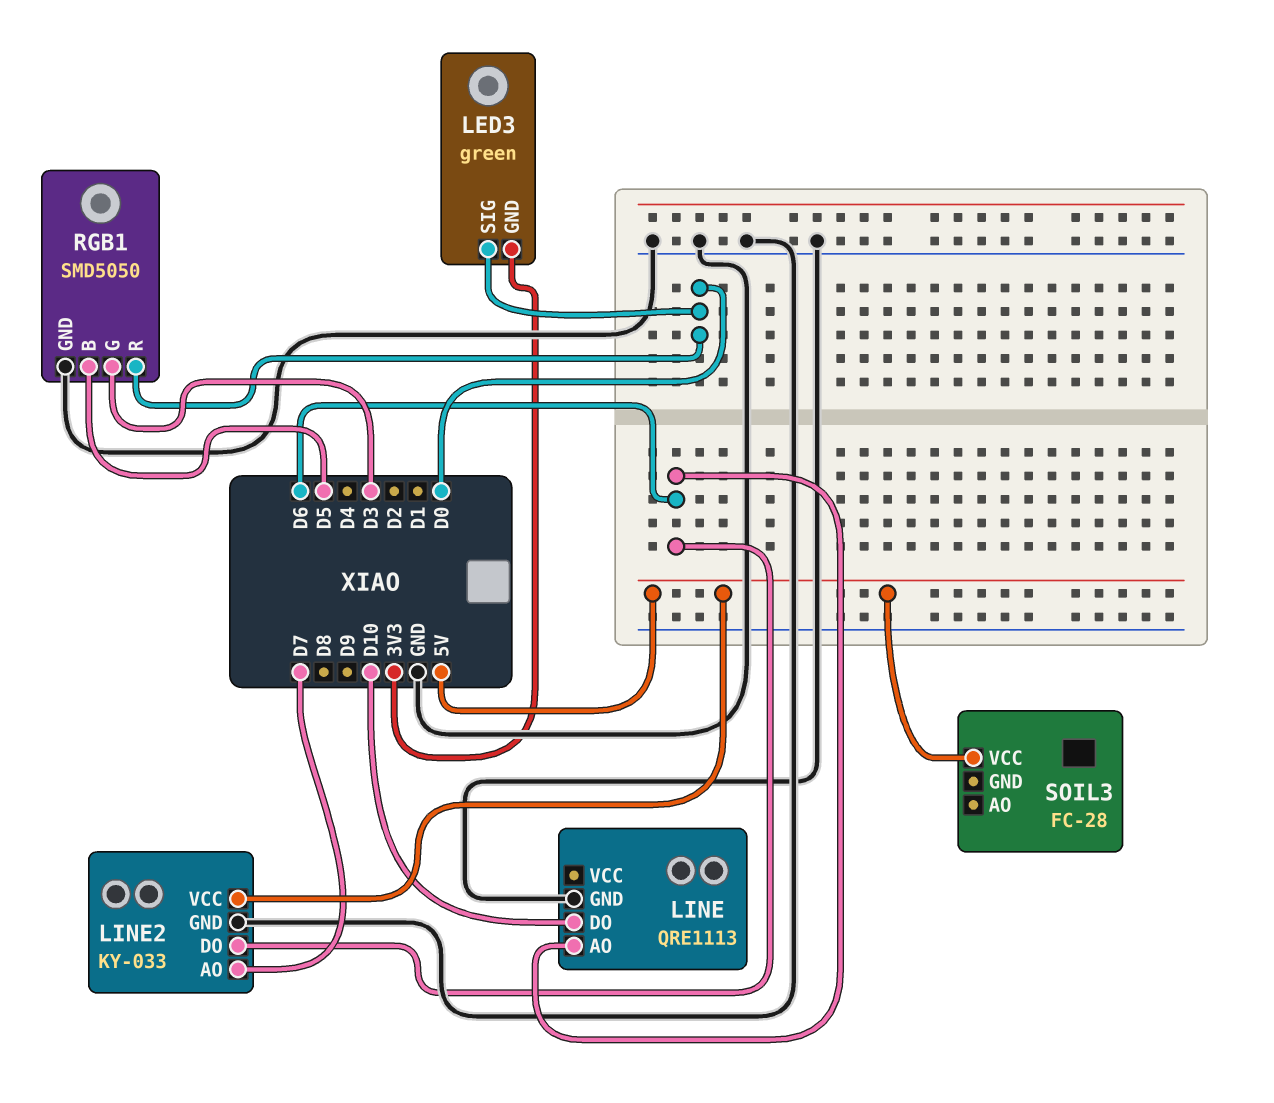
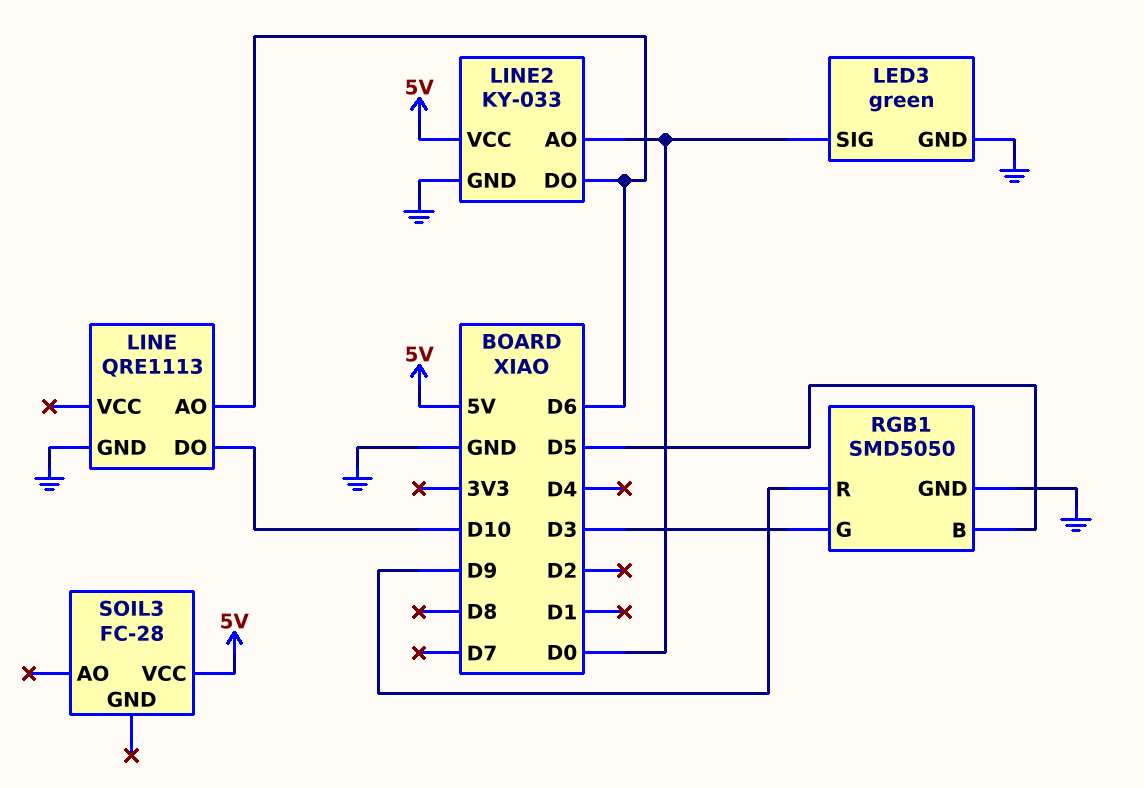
LED3 pin GND: 3V3 -> GND
LINE2 pin AO: D7 -> D0
RGB1 pin R: D0 -> D9

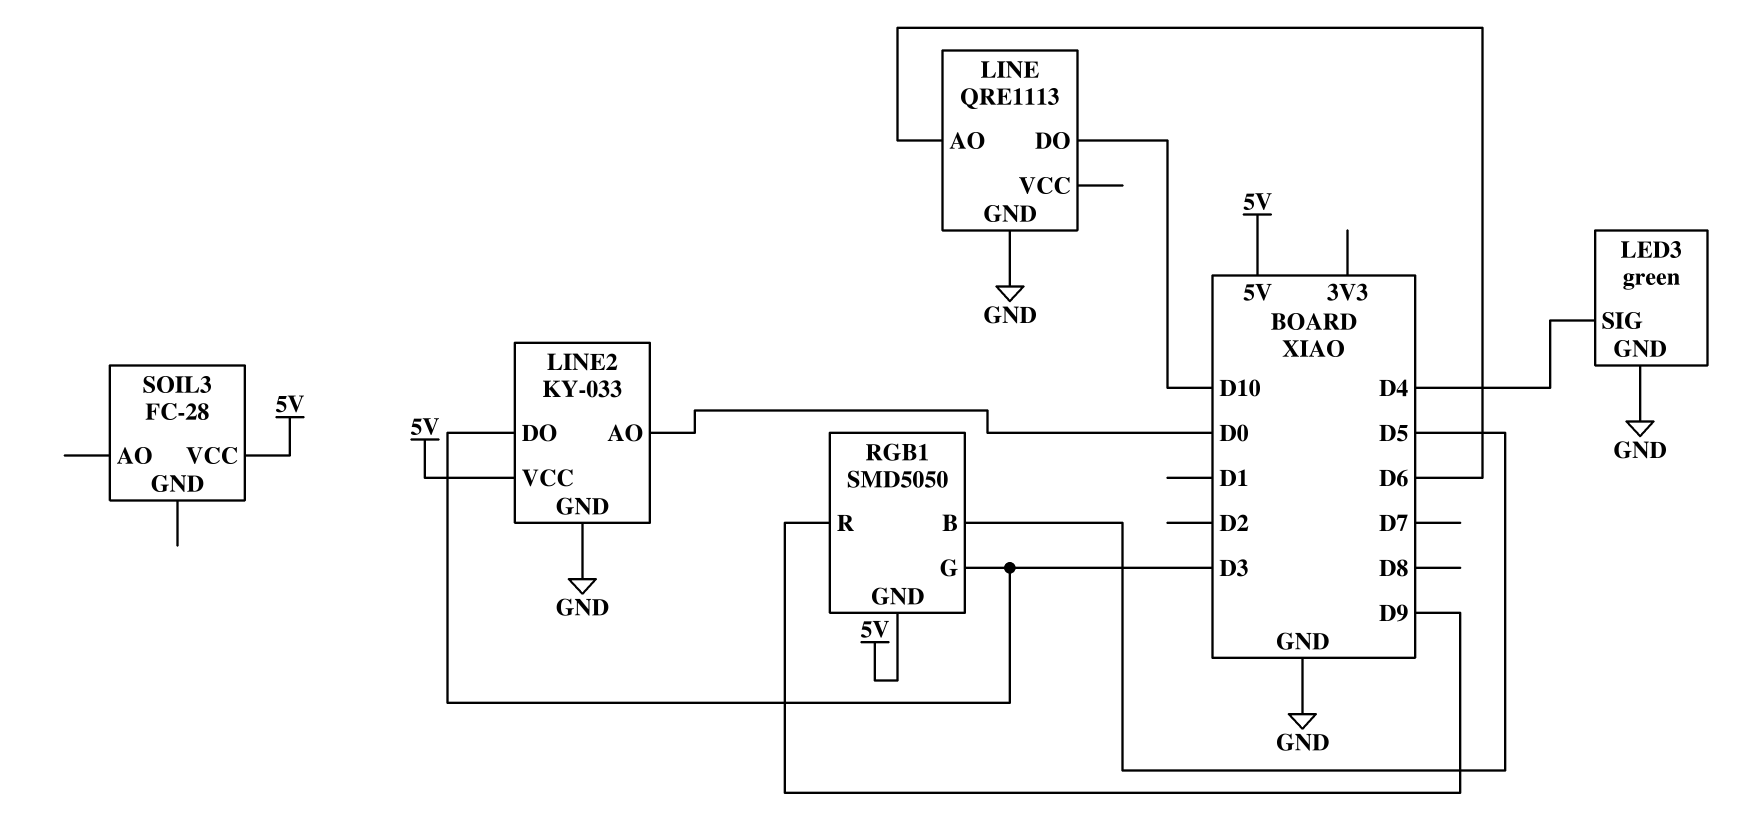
LED3 pin SIG: D0 -> D4
LINE2 pin DO: D6 -> D3
RGB1 pin GND: GND -> 5V

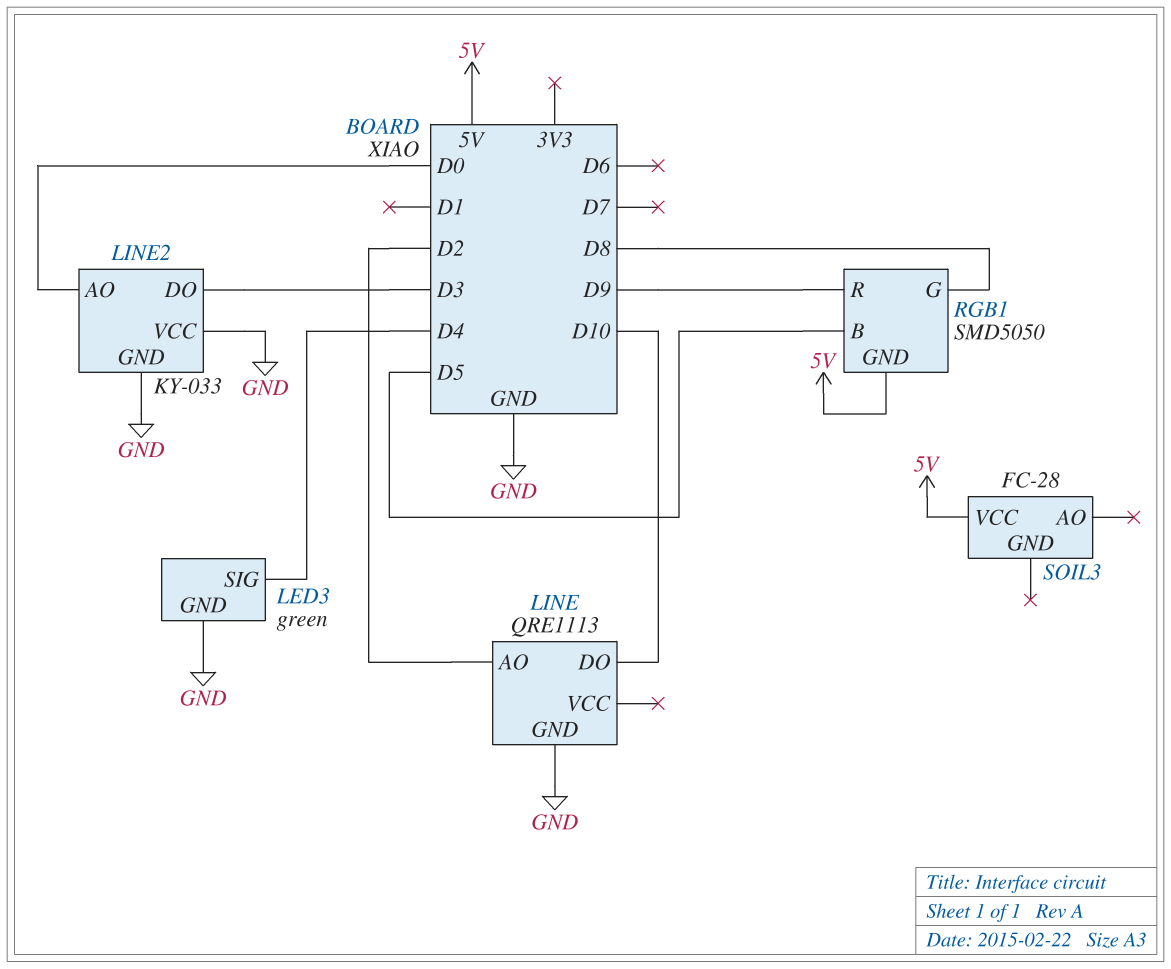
LINE pin AO: D6 -> D2
LINE2 pin VCC: 5V -> GND
RGB1 pin G: D3 -> D8

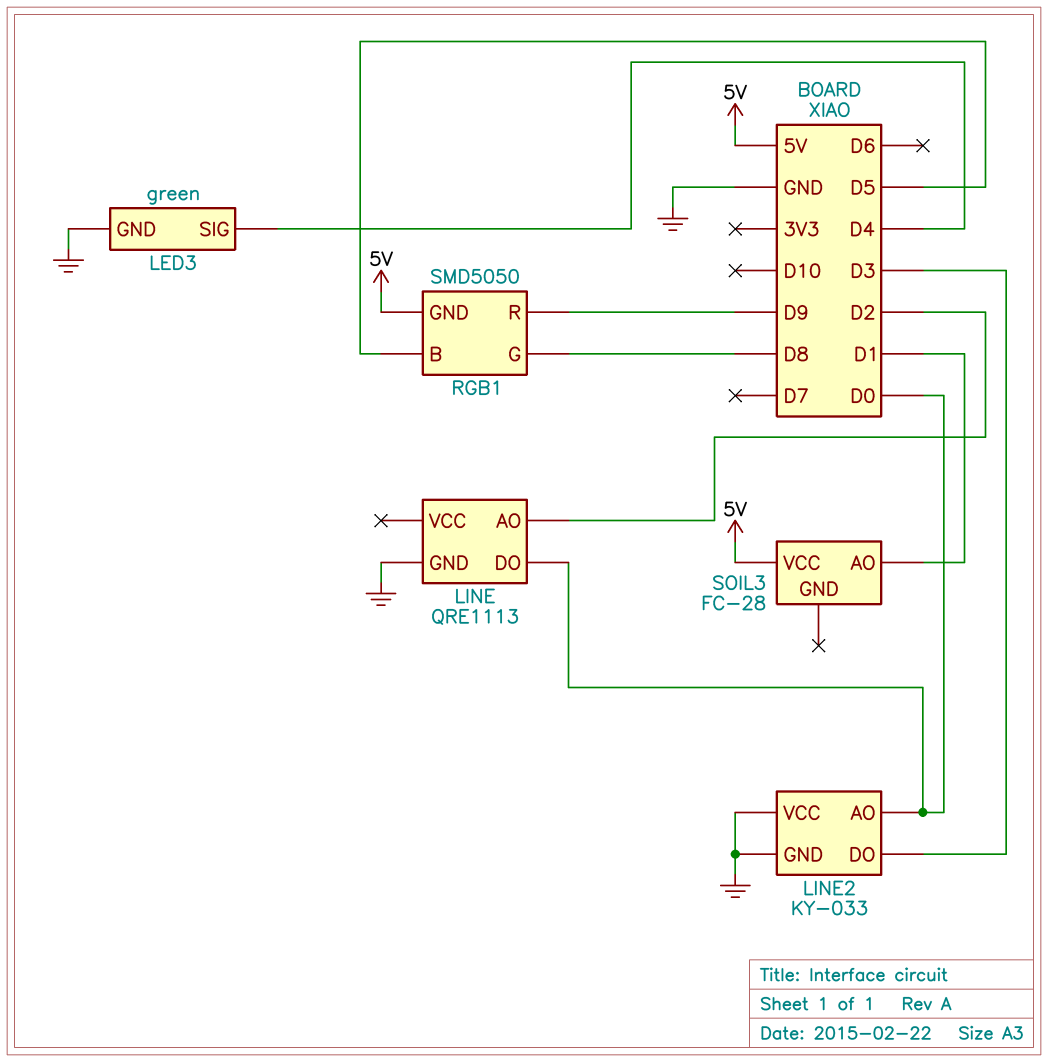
LINE pin DO: D10 -> D0
SOIL3 pin AO: none -> D1

